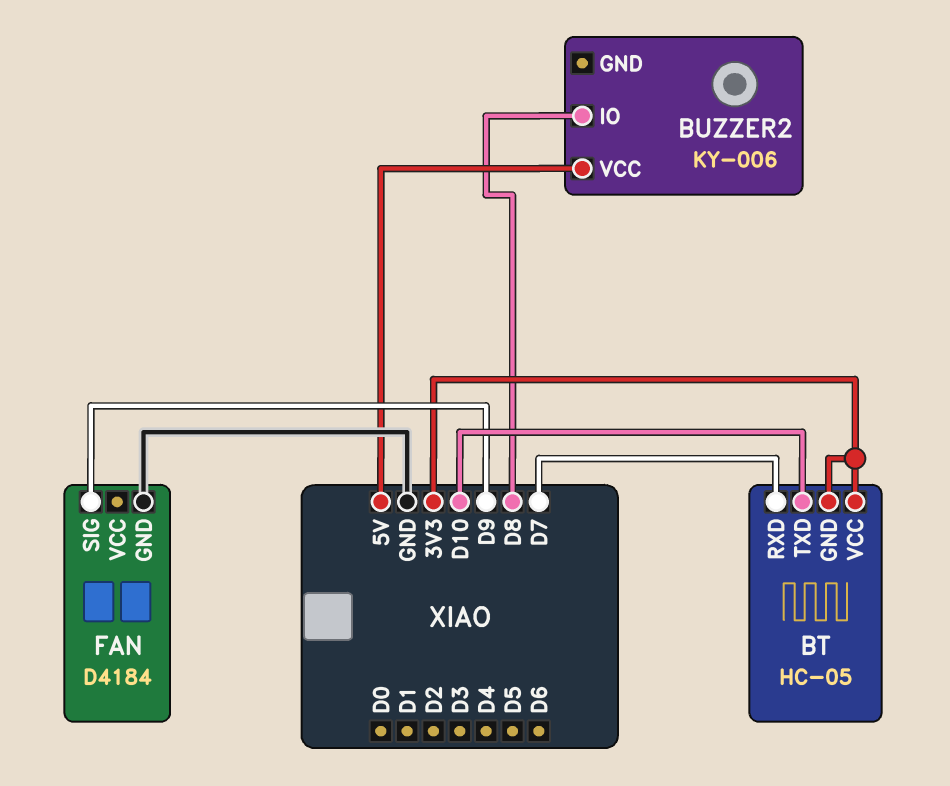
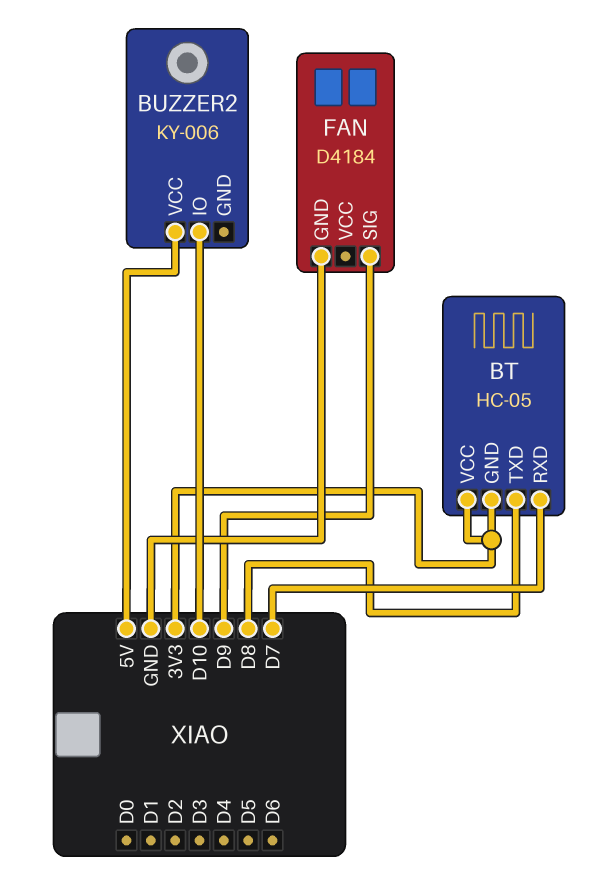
BT pin TXD: D10 -> D8
BUZZER2 pin IO: D8 -> D10

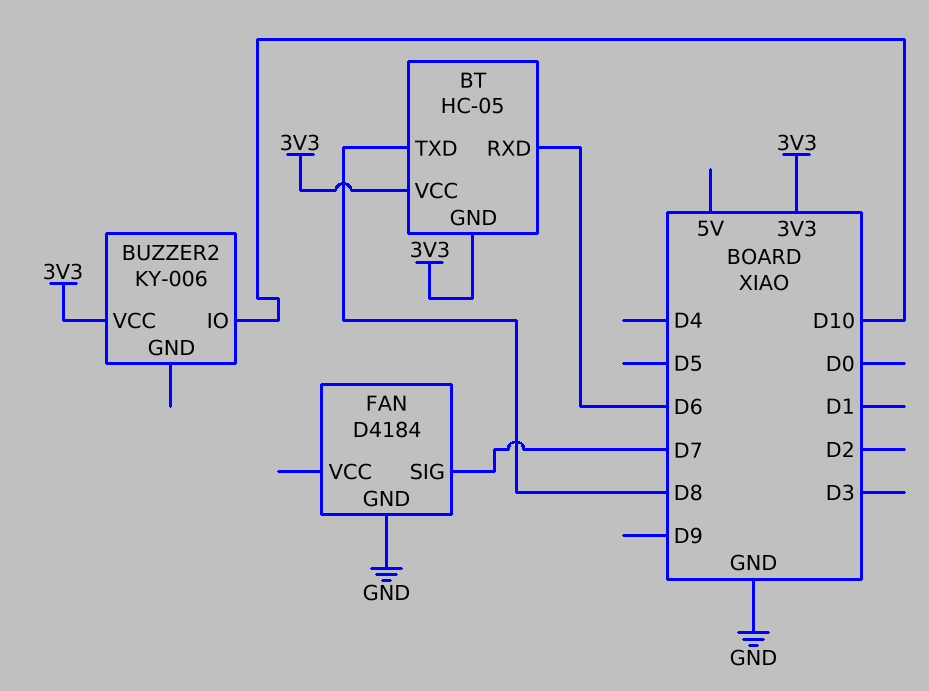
BT pin RXD: D7 -> D6
BUZZER2 pin VCC: 5V -> 3V3
FAN pin SIG: D9 -> D7

